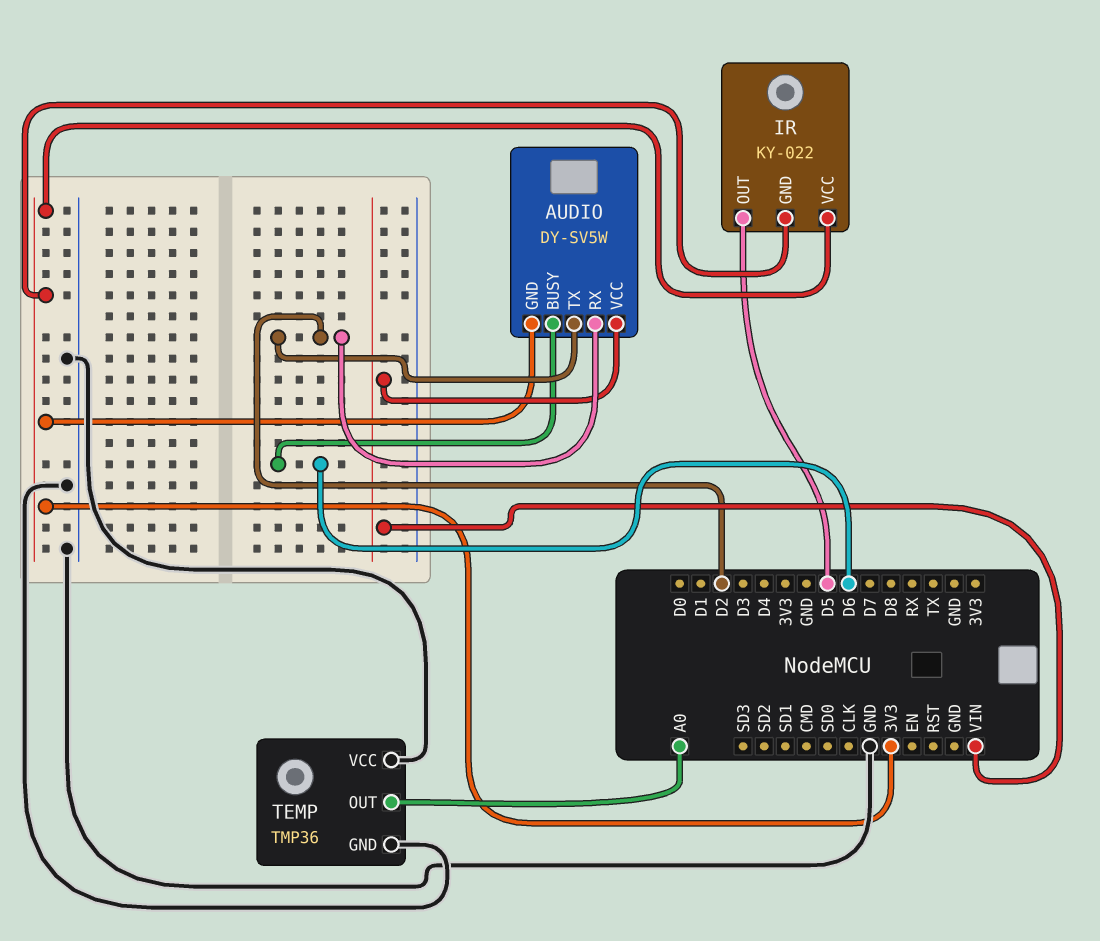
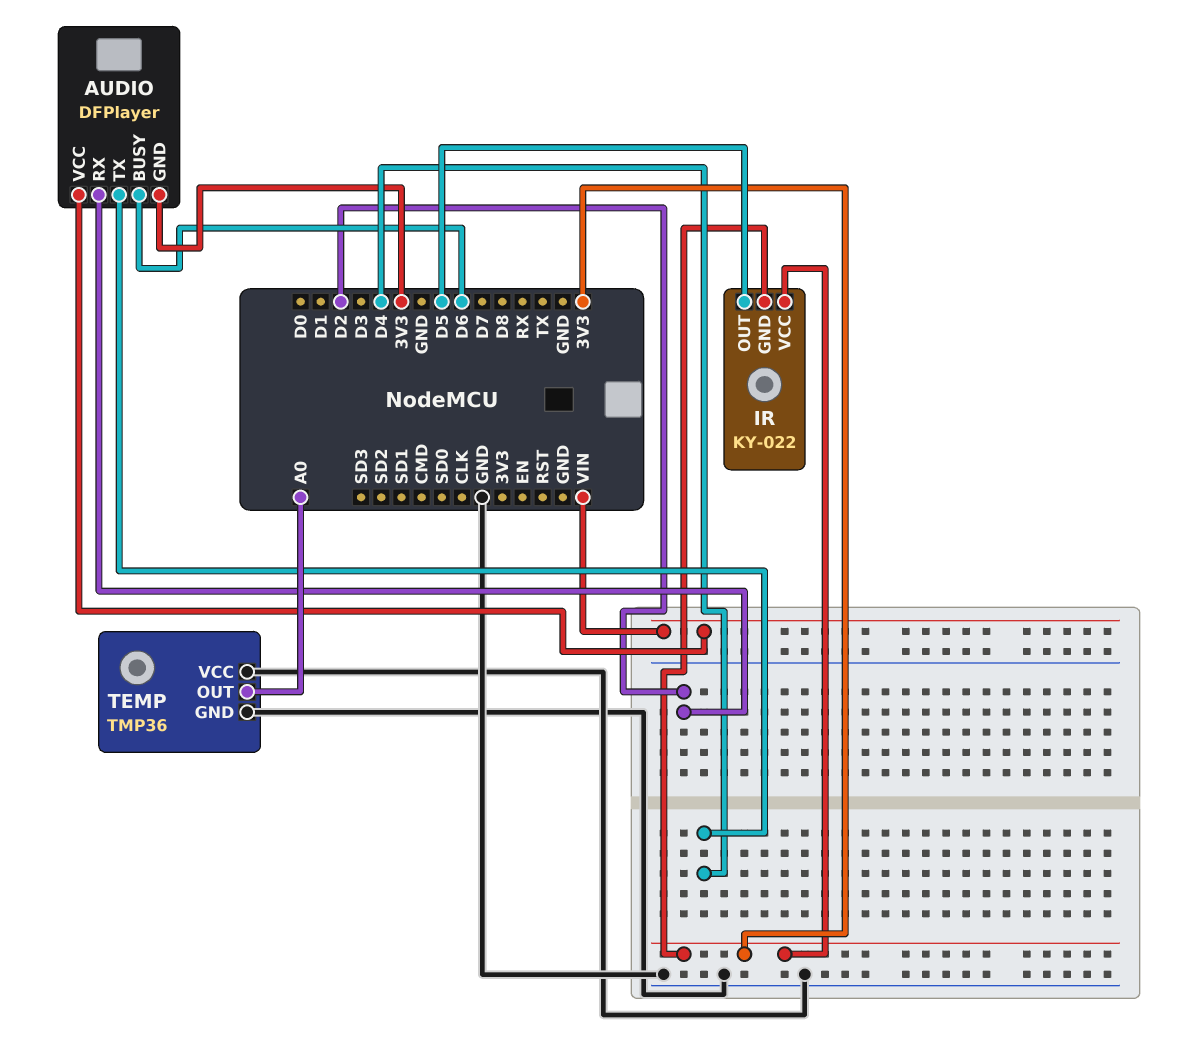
AUDIO: DY-SV5W -> DFPlayer
AUDIO pin TX: D2 -> D4

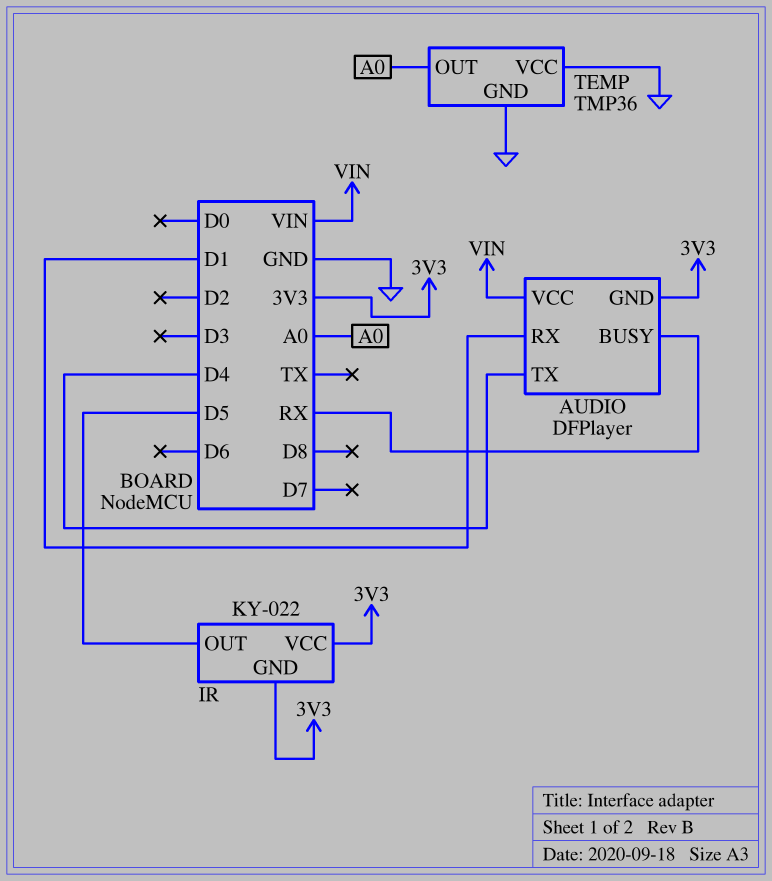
AUDIO pin BUSY: D6 -> RX
AUDIO pin RX: D2 -> D1

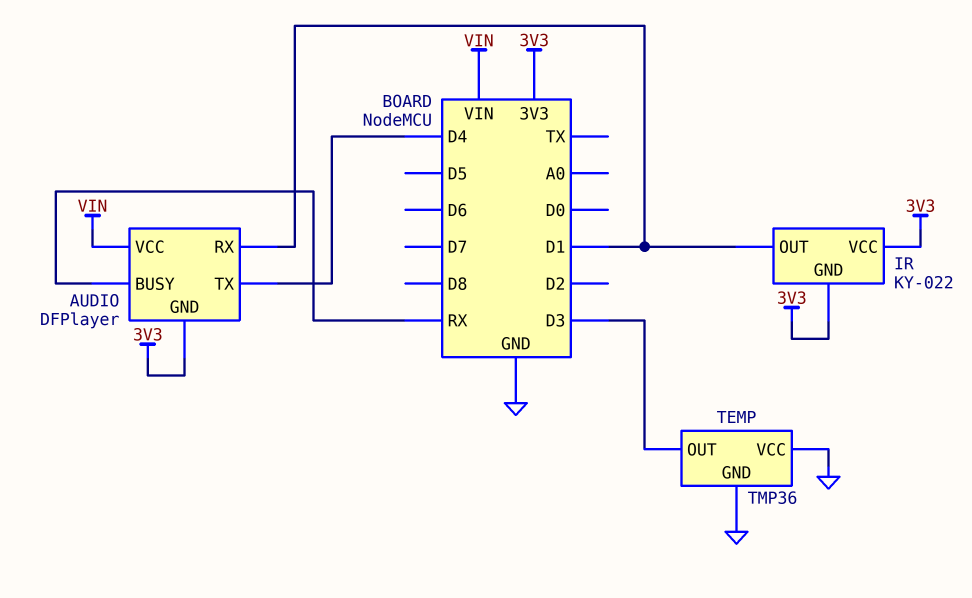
IR pin OUT: D5 -> D1
TEMP pin OUT: A0 -> D3

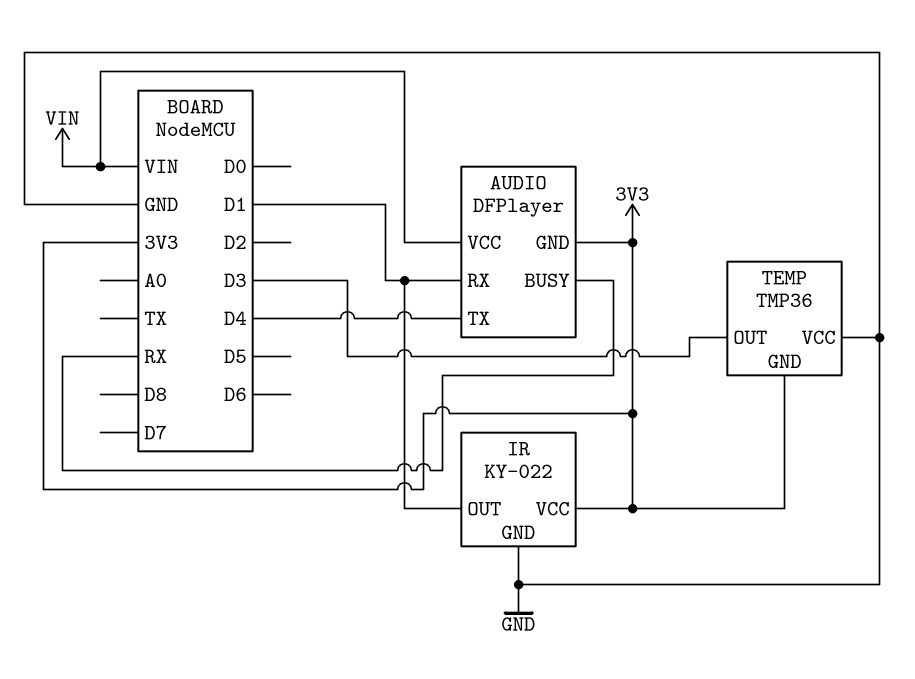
IR pin GND: 3V3 -> GND
TEMP pin GND: GND -> 3V3

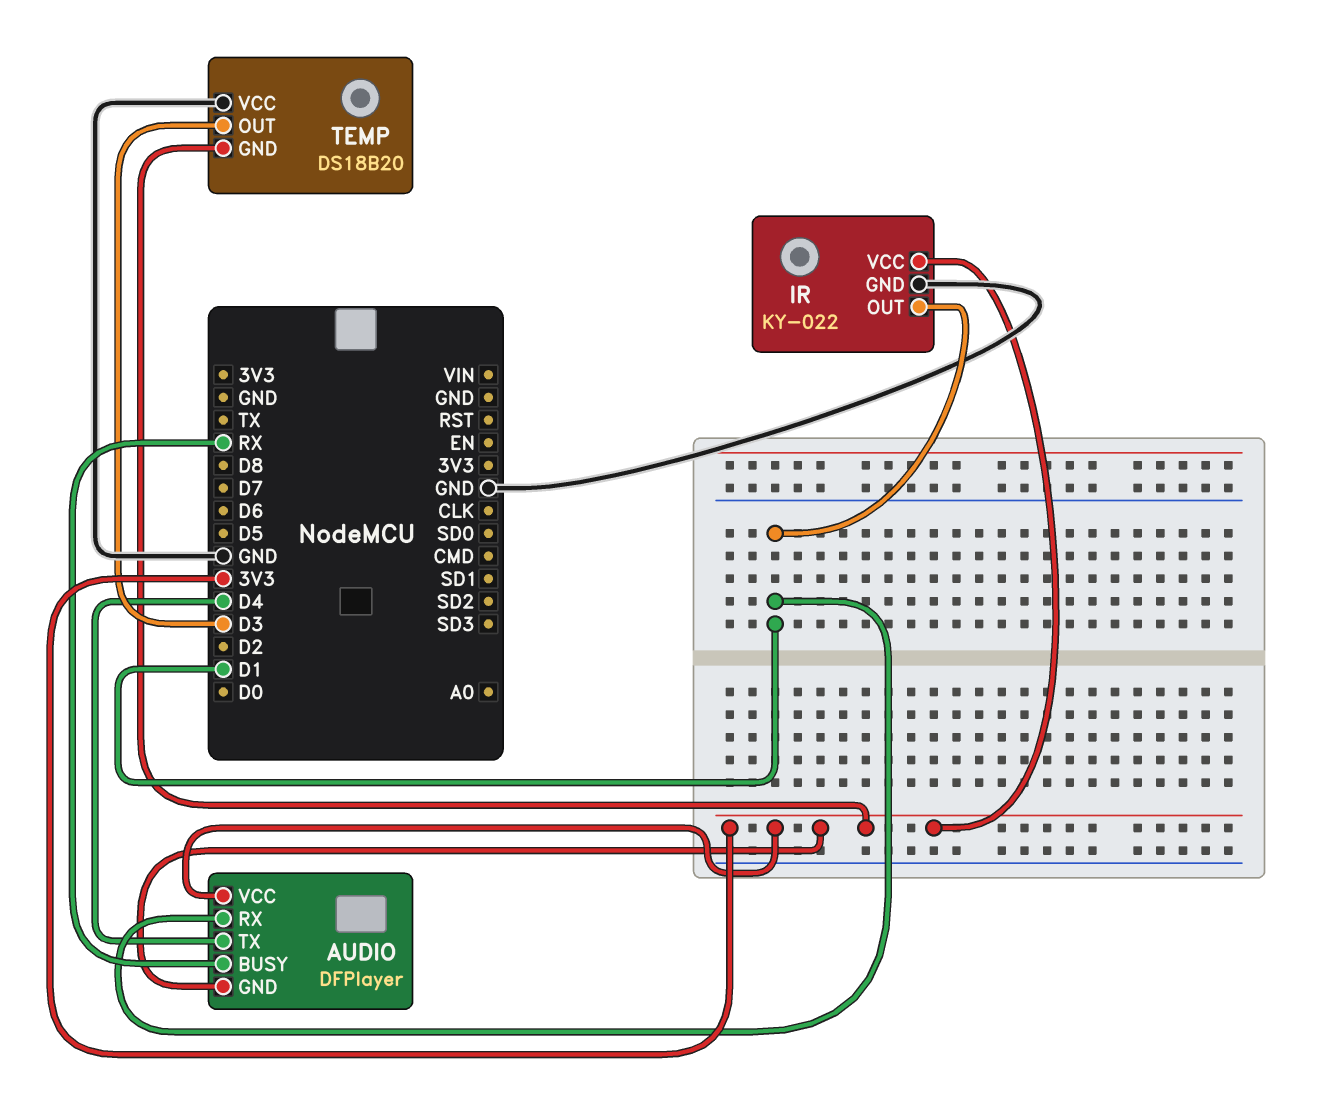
AUDIO pin VCC: VIN -> 3V3
TEMP: TMP36 -> DS18B20

